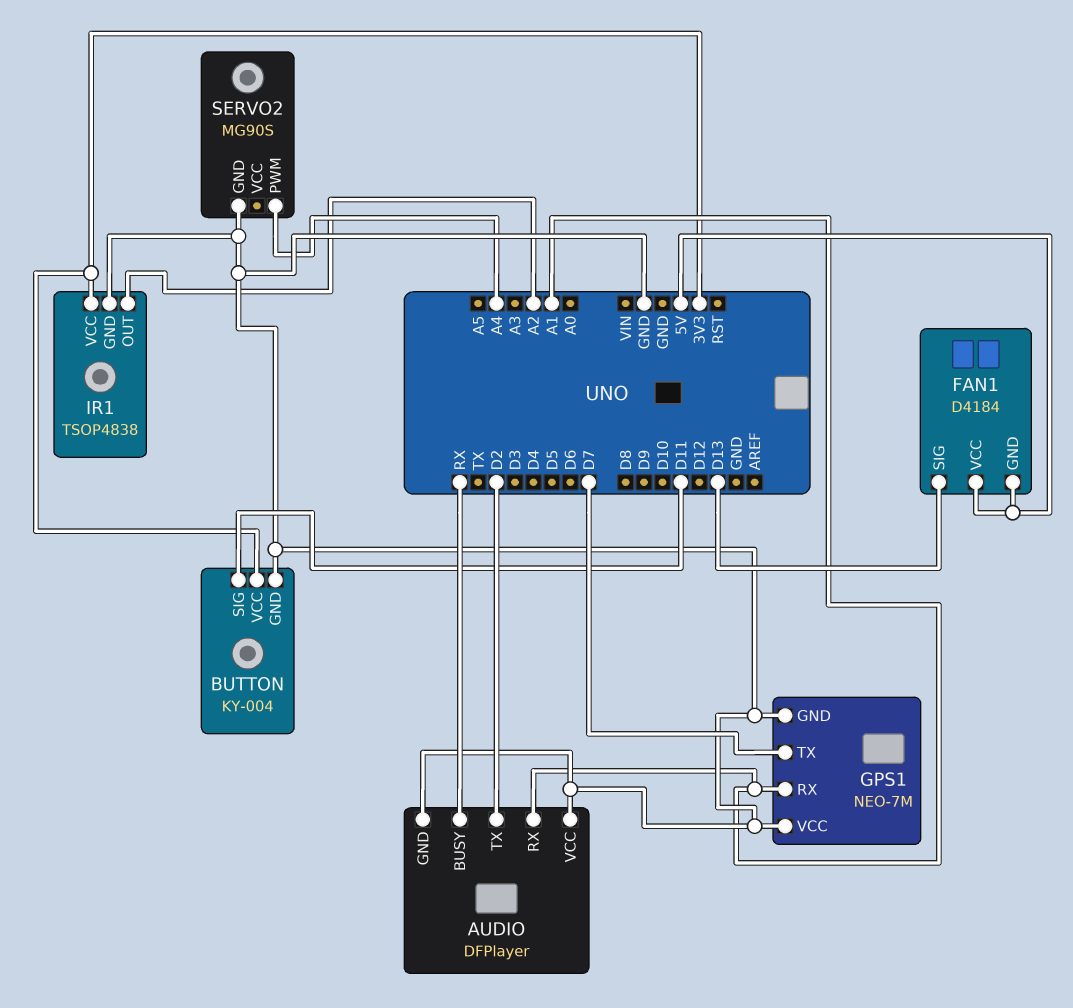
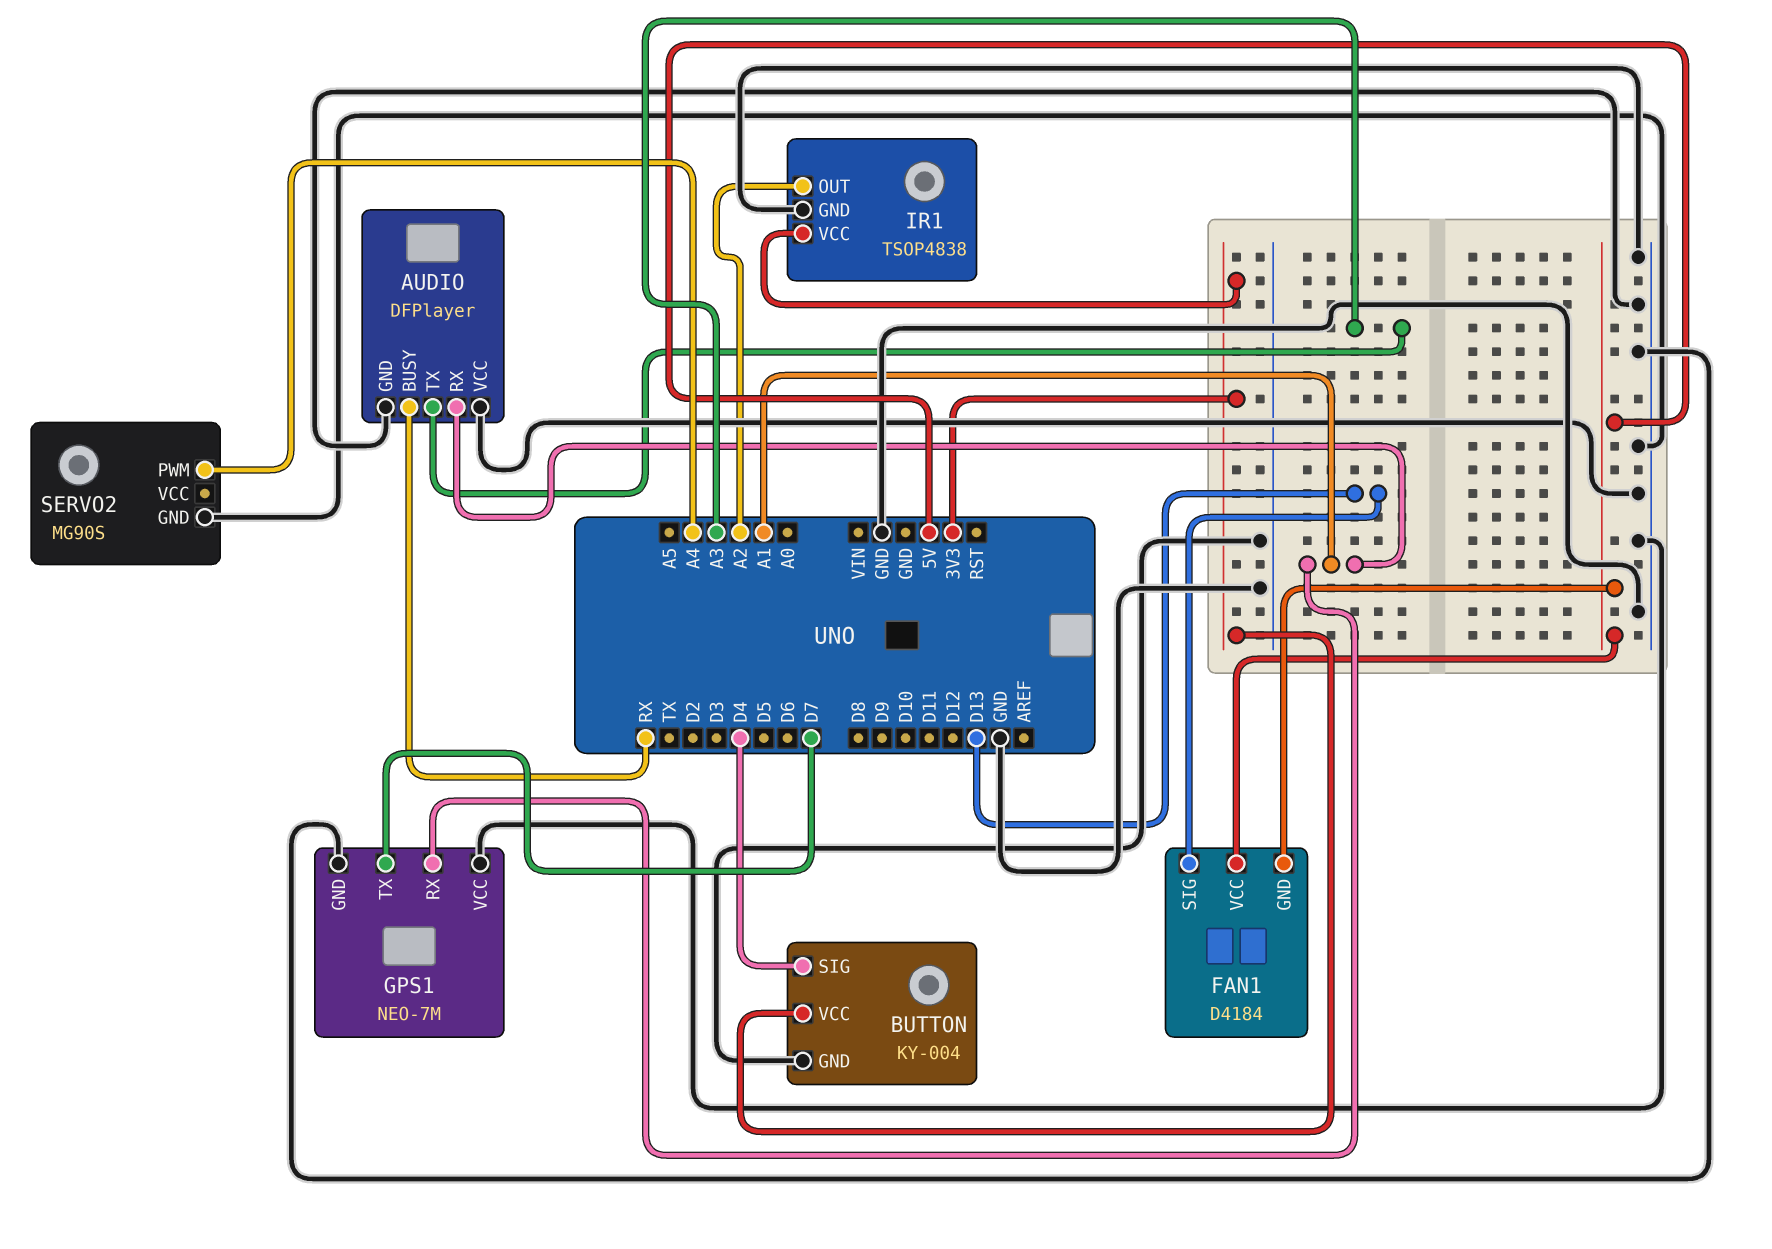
AUDIO pin TX: D2 -> A3
BUTTON pin SIG: D11 -> D4

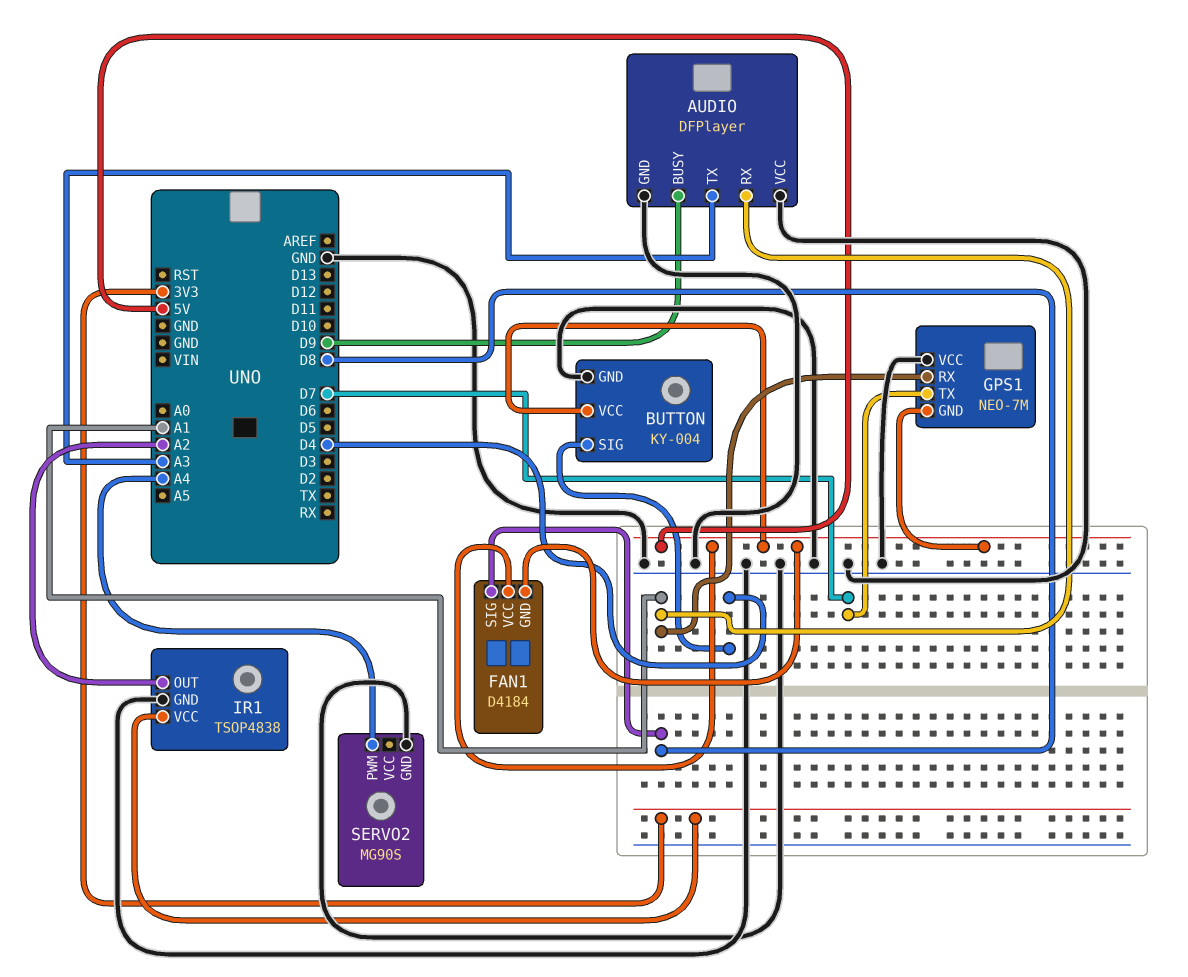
AUDIO pin BUSY: RX -> D9
BUTTON pin VCC: 3V3 -> 5V
FAN1 pin SIG: D13 -> D8
GPS1 pin GND: GND -> 5V

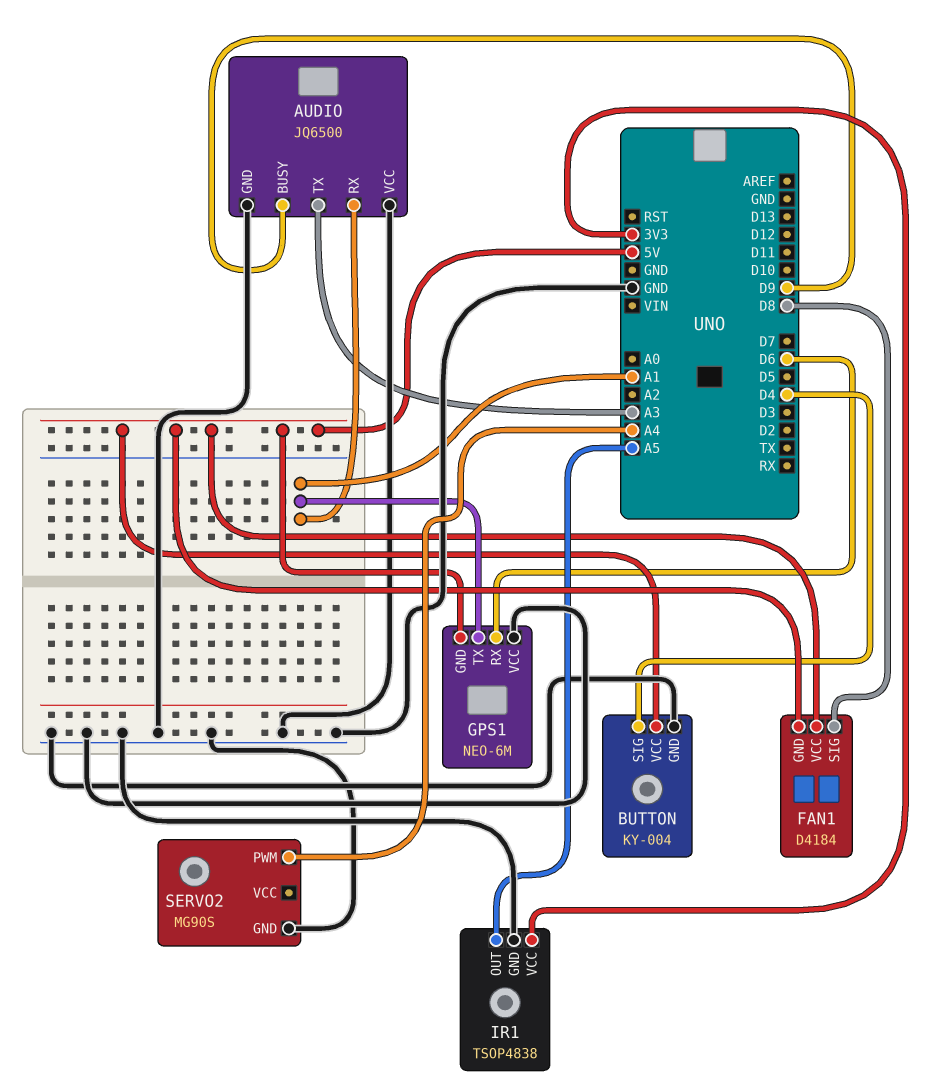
AUDIO: DFPlayer -> JQ6500
GPS1: NEO-7M -> NEO-6M
GPS1 pin RX: A1 -> D6
GPS1 pin TX: D7 -> A1
IR1 pin OUT: A2 -> A5

